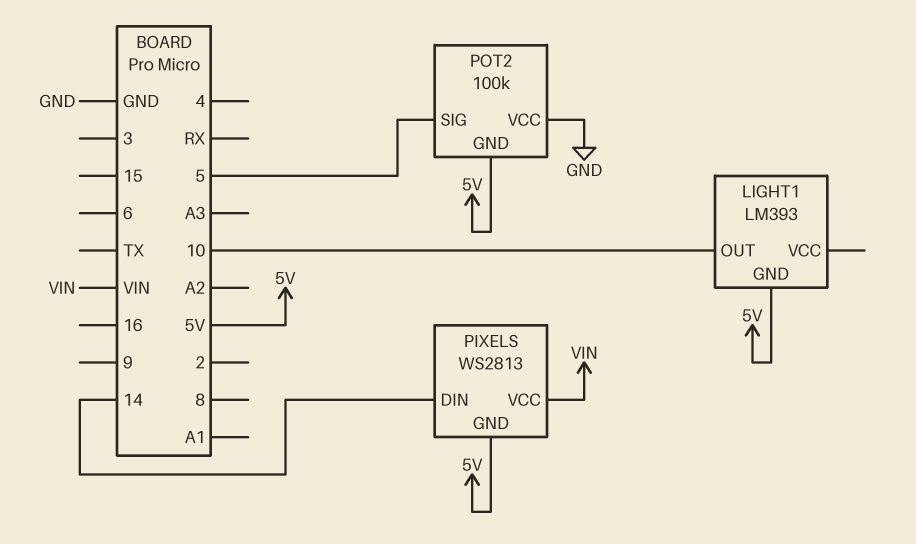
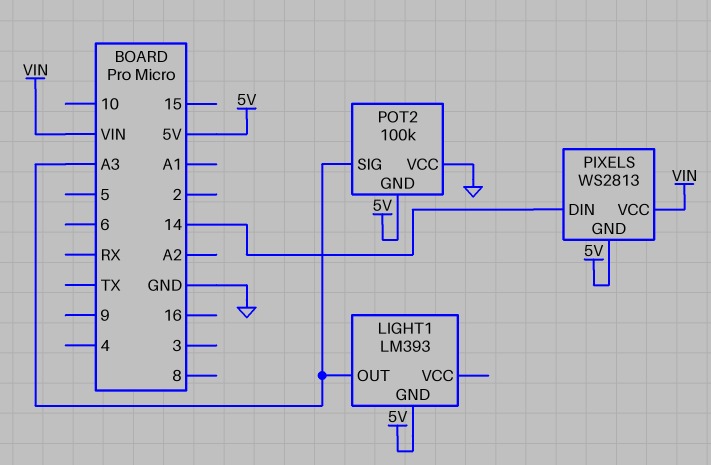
LIGHT1 pin OUT: 10 -> A3
POT2 pin SIG: 5 -> A3

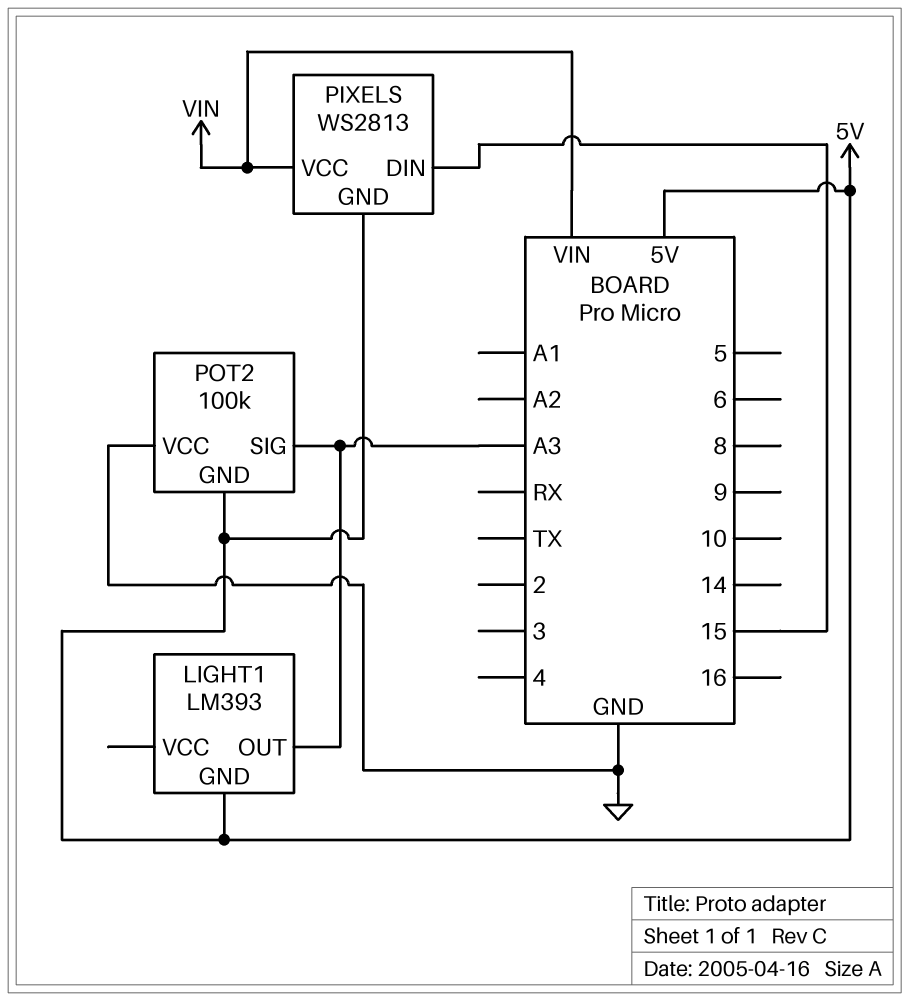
PIXELS pin DIN: 14 -> 15

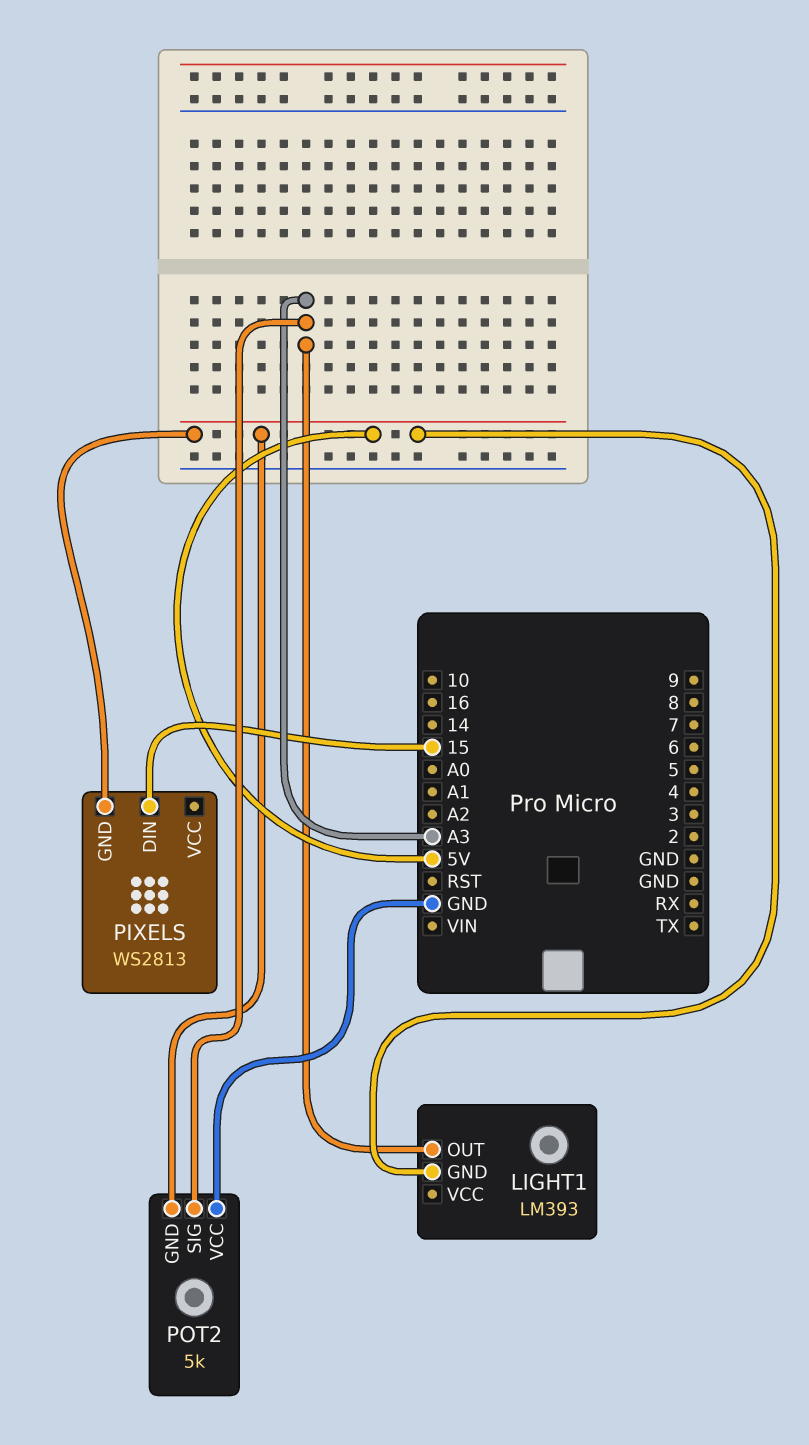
PIXELS pin VCC: VIN -> none
POT2: 100k -> 5k

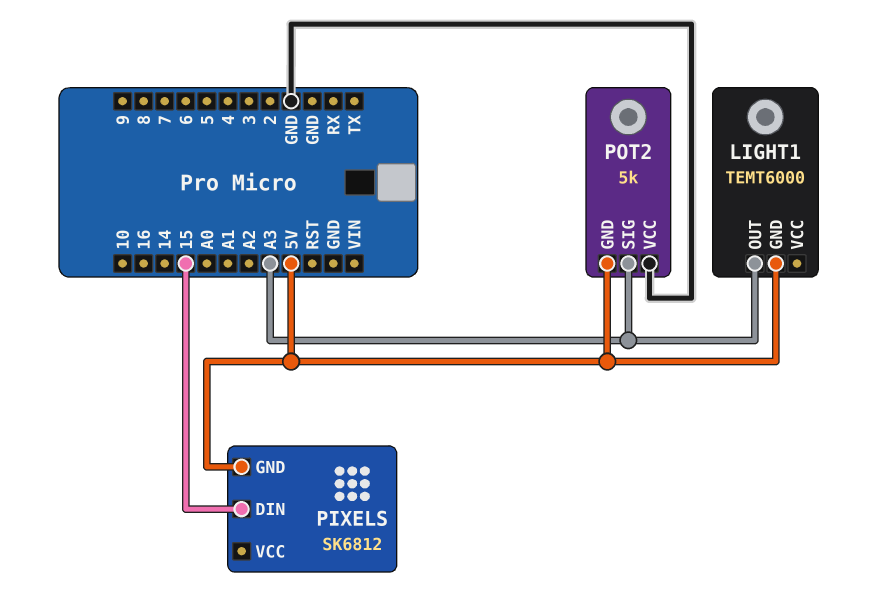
LIGHT1: LM393 -> TEMT6000
PIXELS: WS2813 -> SK6812

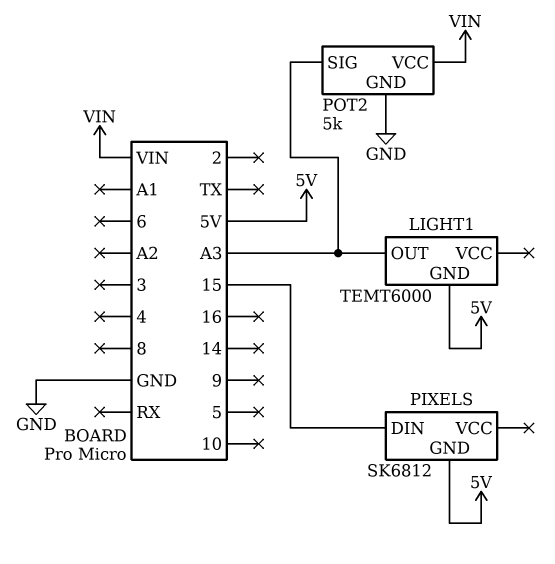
POT2 pin GND: 5V -> GND
POT2 pin VCC: GND -> VIN

